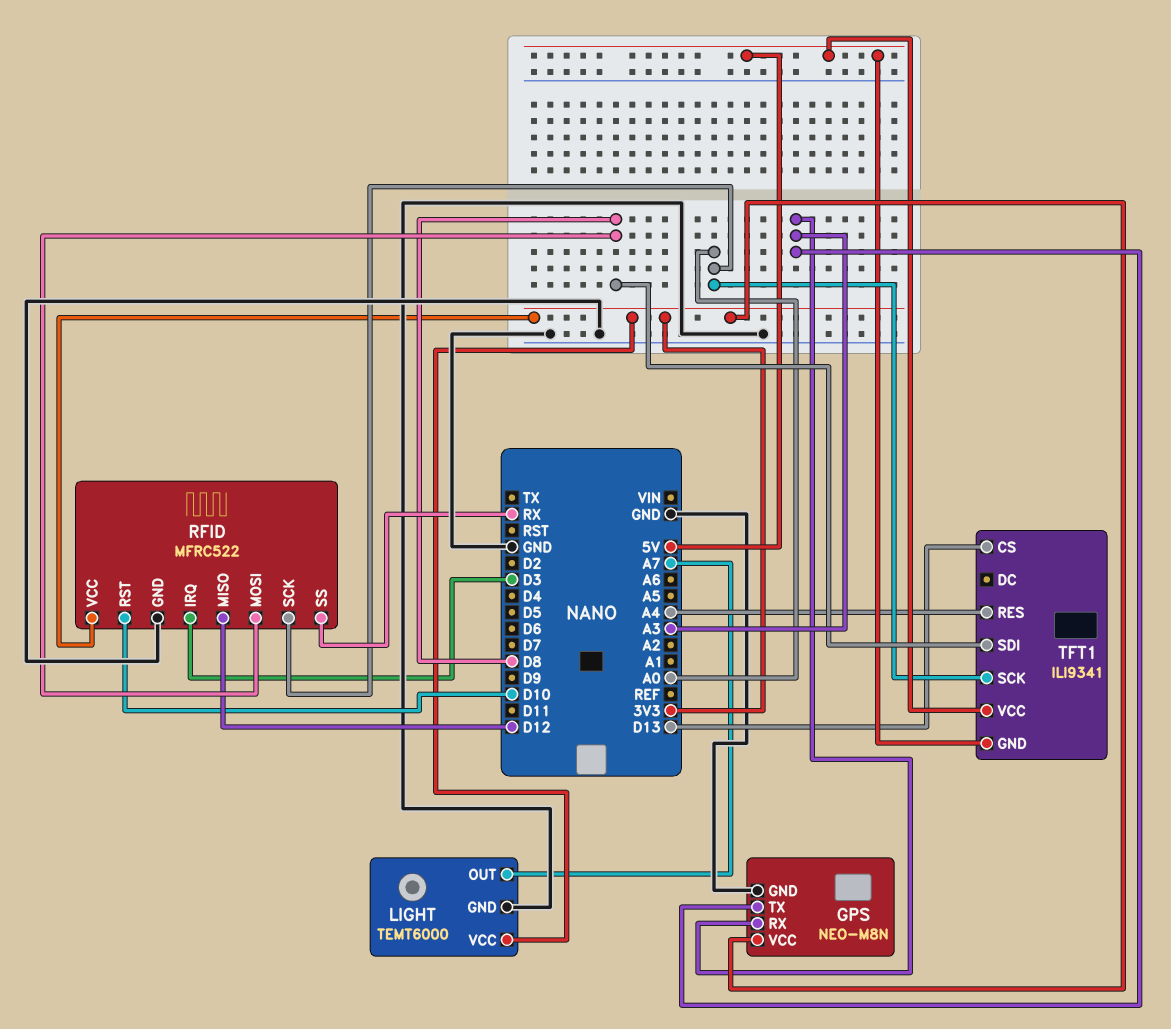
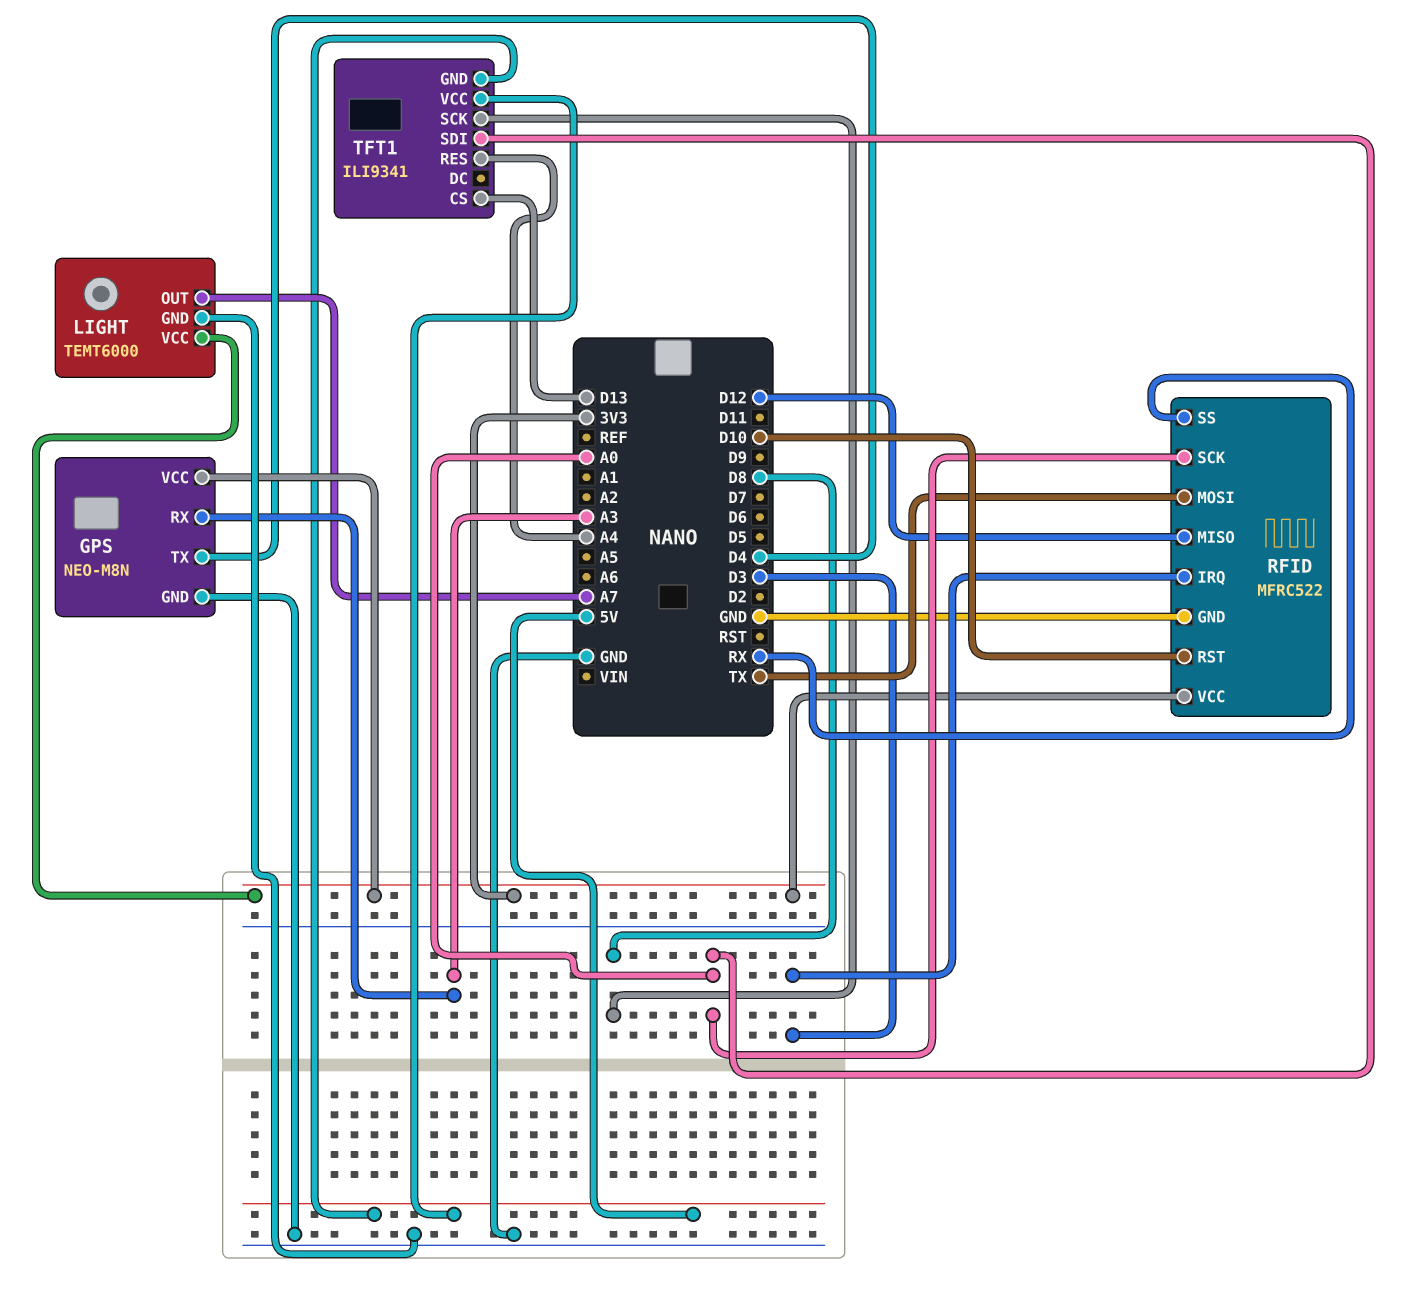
GPS pin TX: A3 -> D4
RFID pin MOSI: D8 -> TX
TFT1 pin SCK: A0 -> D8
TFT1 pin SDI: D8 -> A0

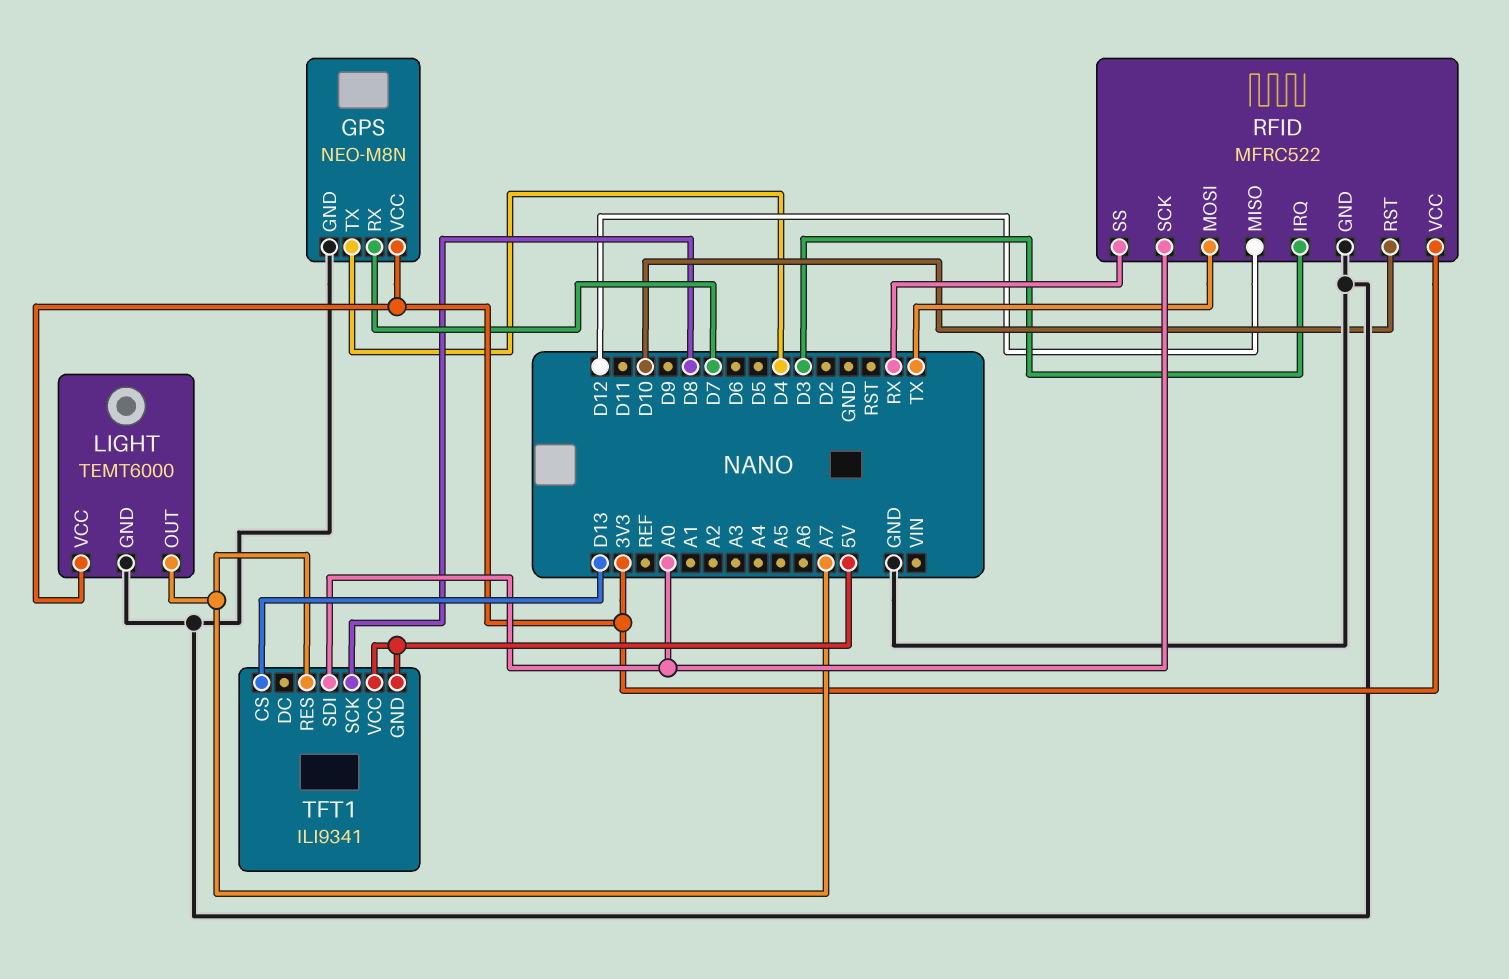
GPS pin RX: A3 -> D7
TFT1 pin RES: A4 -> A7

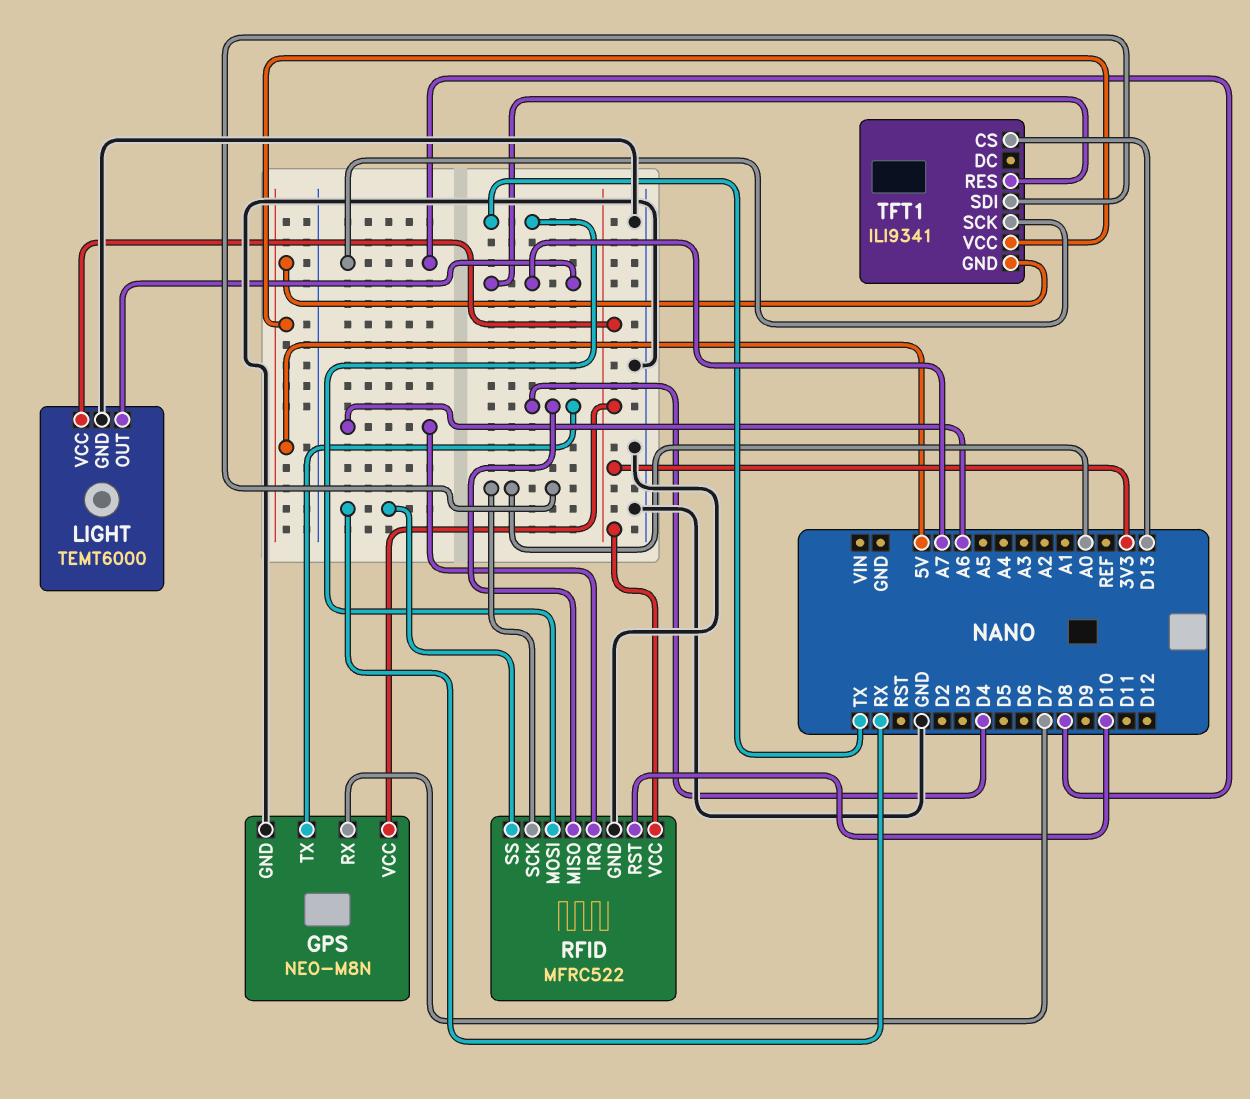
RFID pin IRQ: D3 -> A6
RFID pin MISO: D12 -> D4

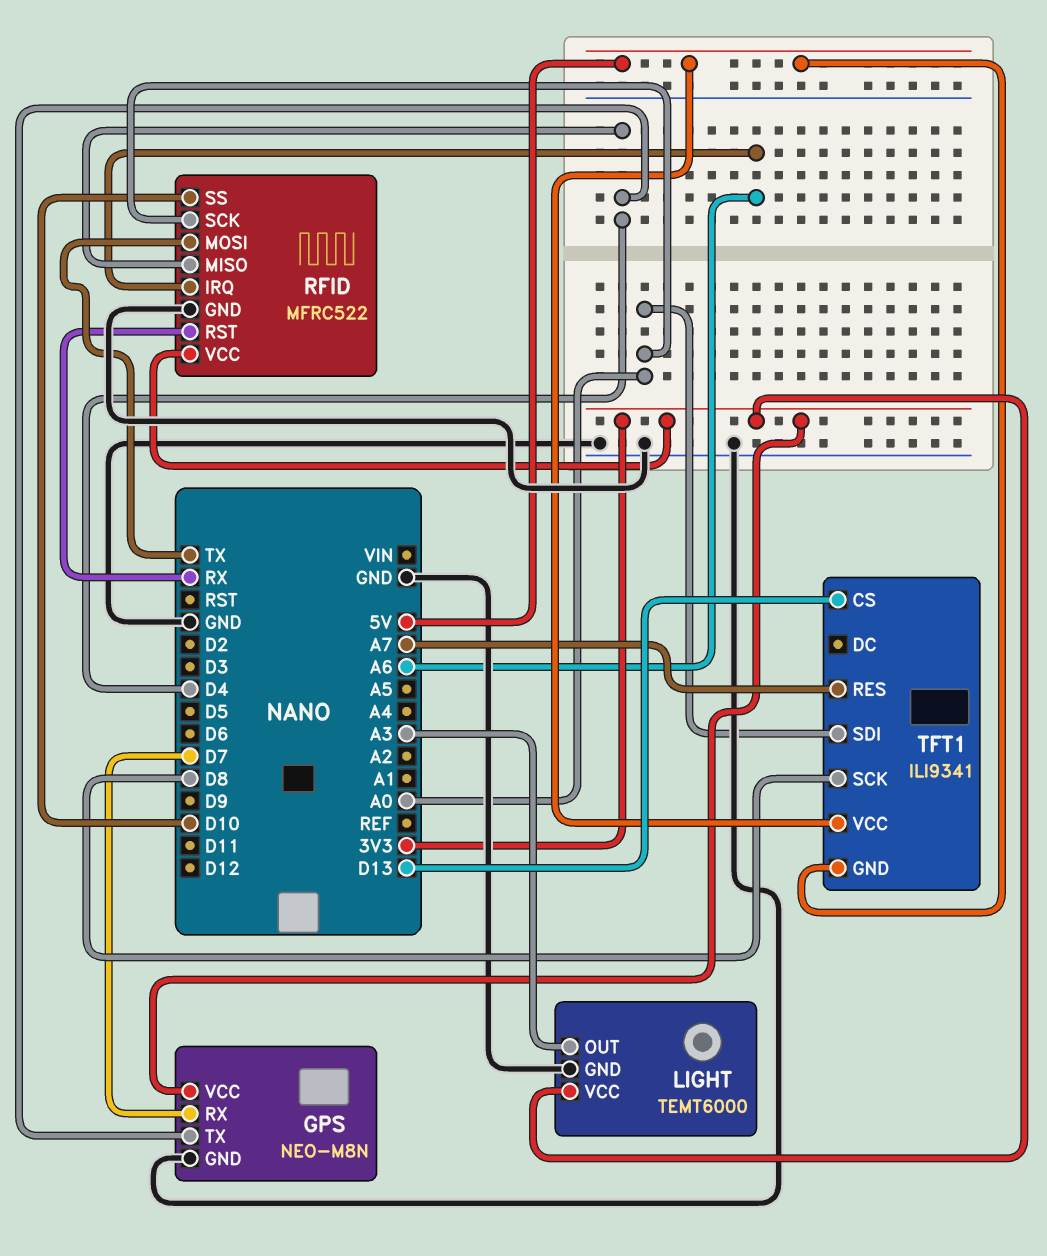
LIGHT pin OUT: A7 -> A3
RFID pin RST: D10 -> RX
RFID pin SS: RX -> D10

